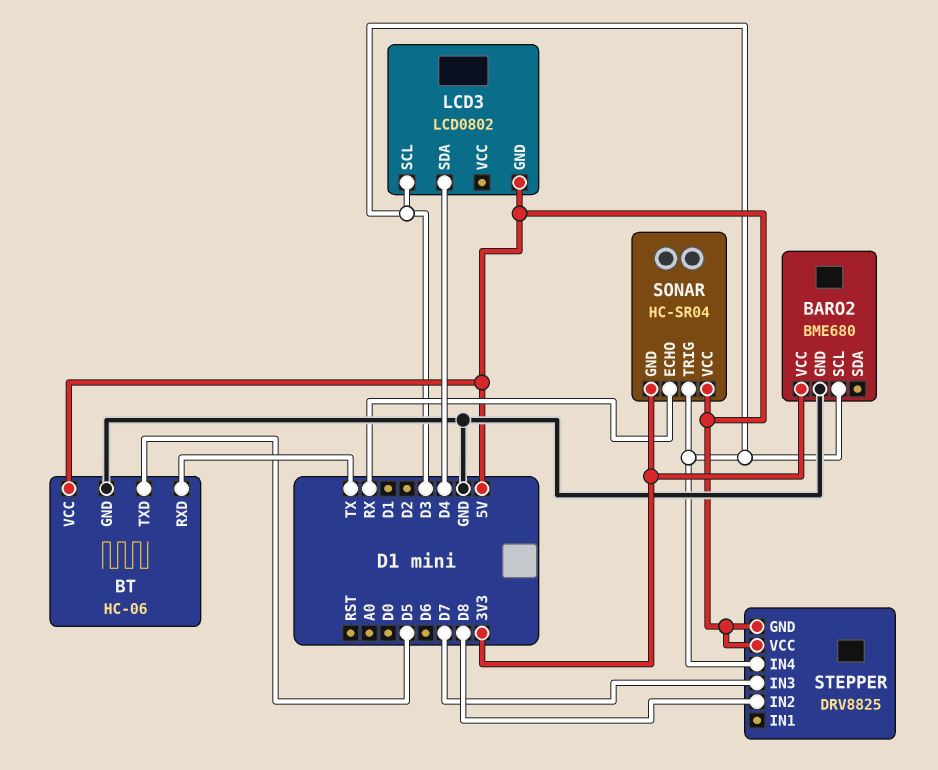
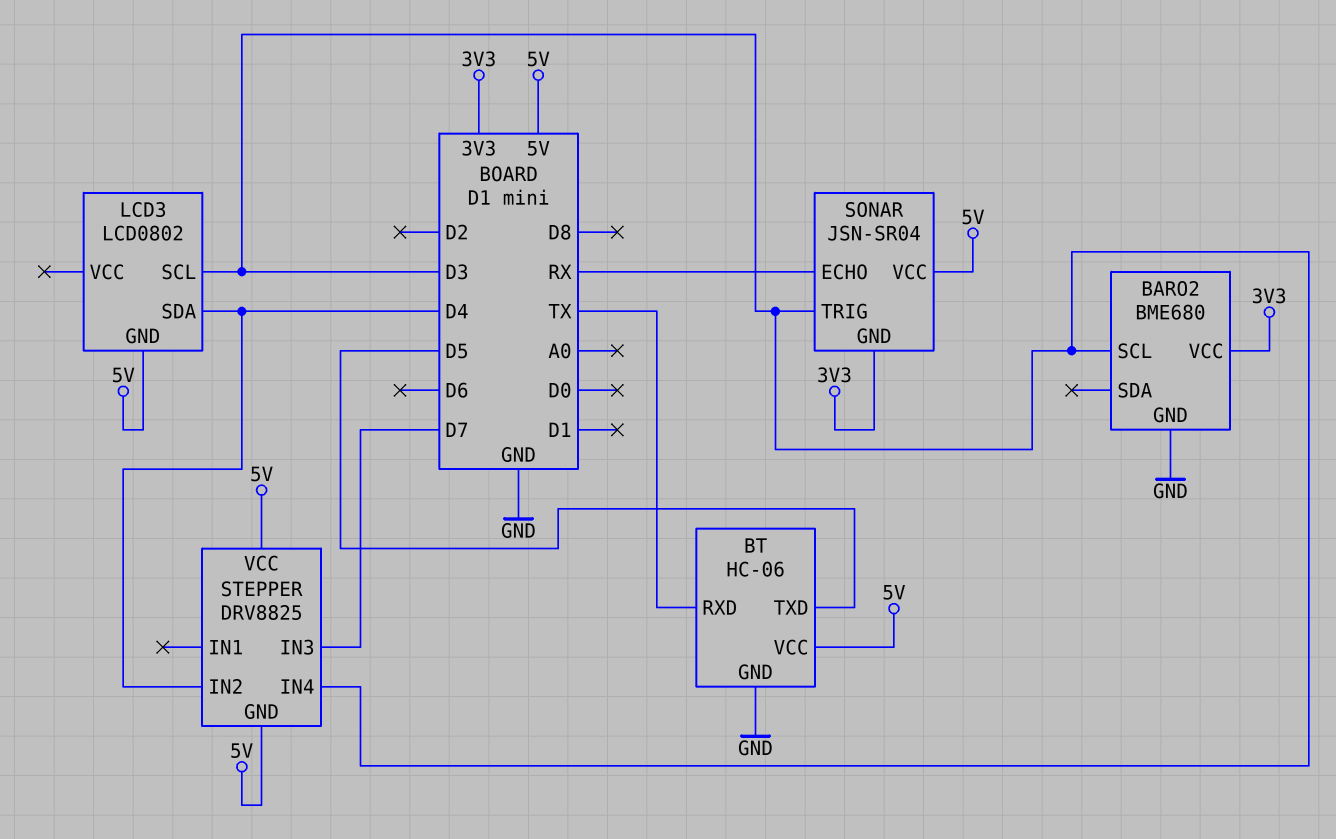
SONAR: HC-SR04 -> JSN-SR04
STEPPER pin IN2: D8 -> D4

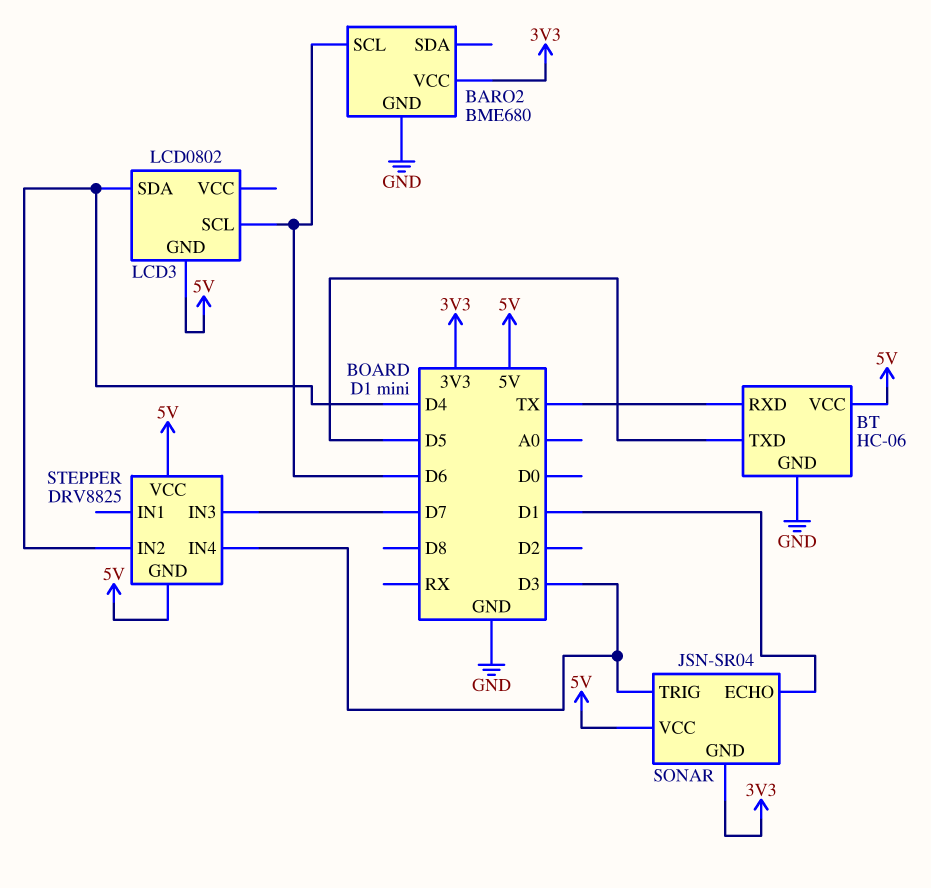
BARO2 pin SCL: D3 -> D6
LCD3 pin SCL: D3 -> D6
SONAR pin ECHO: RX -> D1

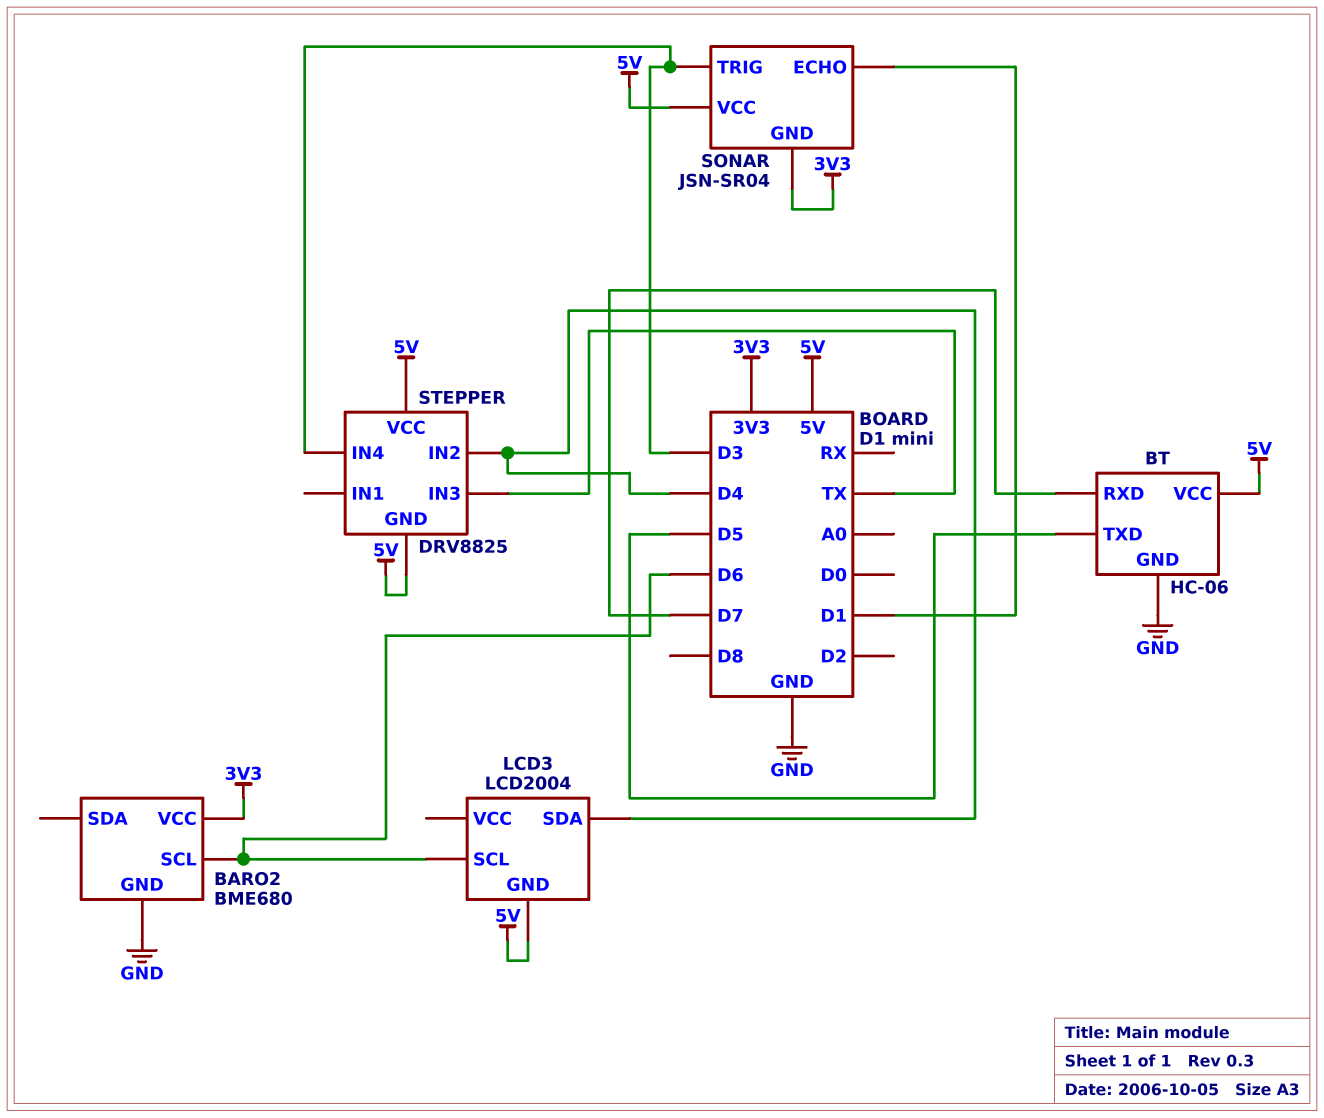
BT pin RXD: TX -> D7
LCD3: LCD0802 -> LCD2004
STEPPER pin IN3: D7 -> TX

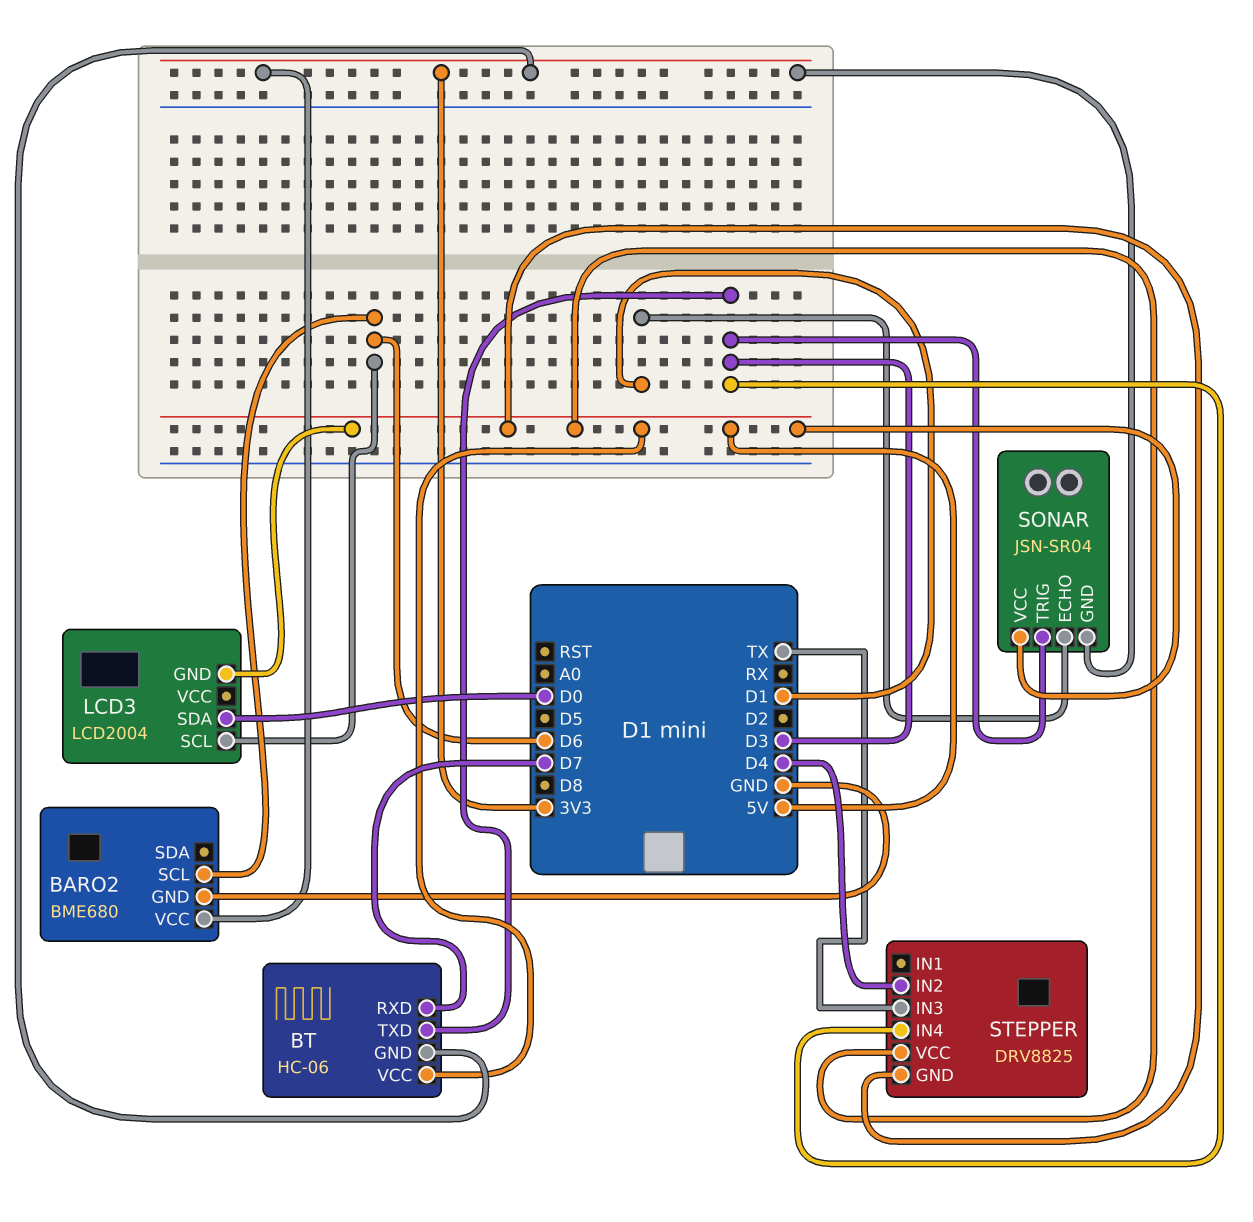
BT pin GND: GND -> 3V3
BT pin TXD: D5 -> D3
LCD3 pin SDA: D4 -> D0

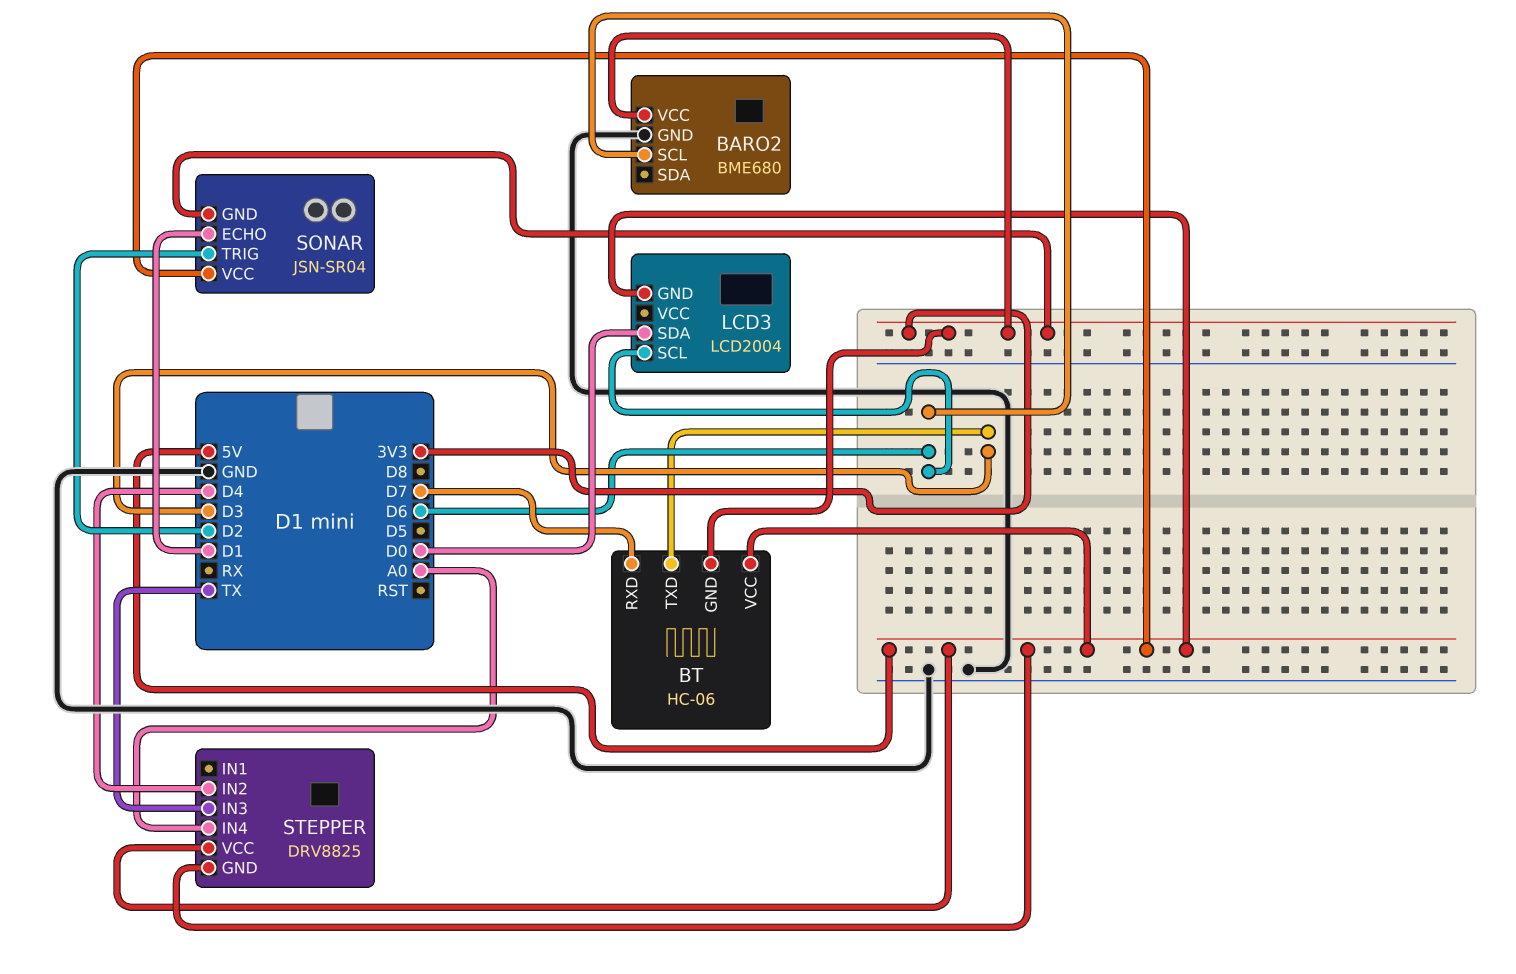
SONAR pin TRIG: D3 -> D2
STEPPER pin IN4: D3 -> A0

